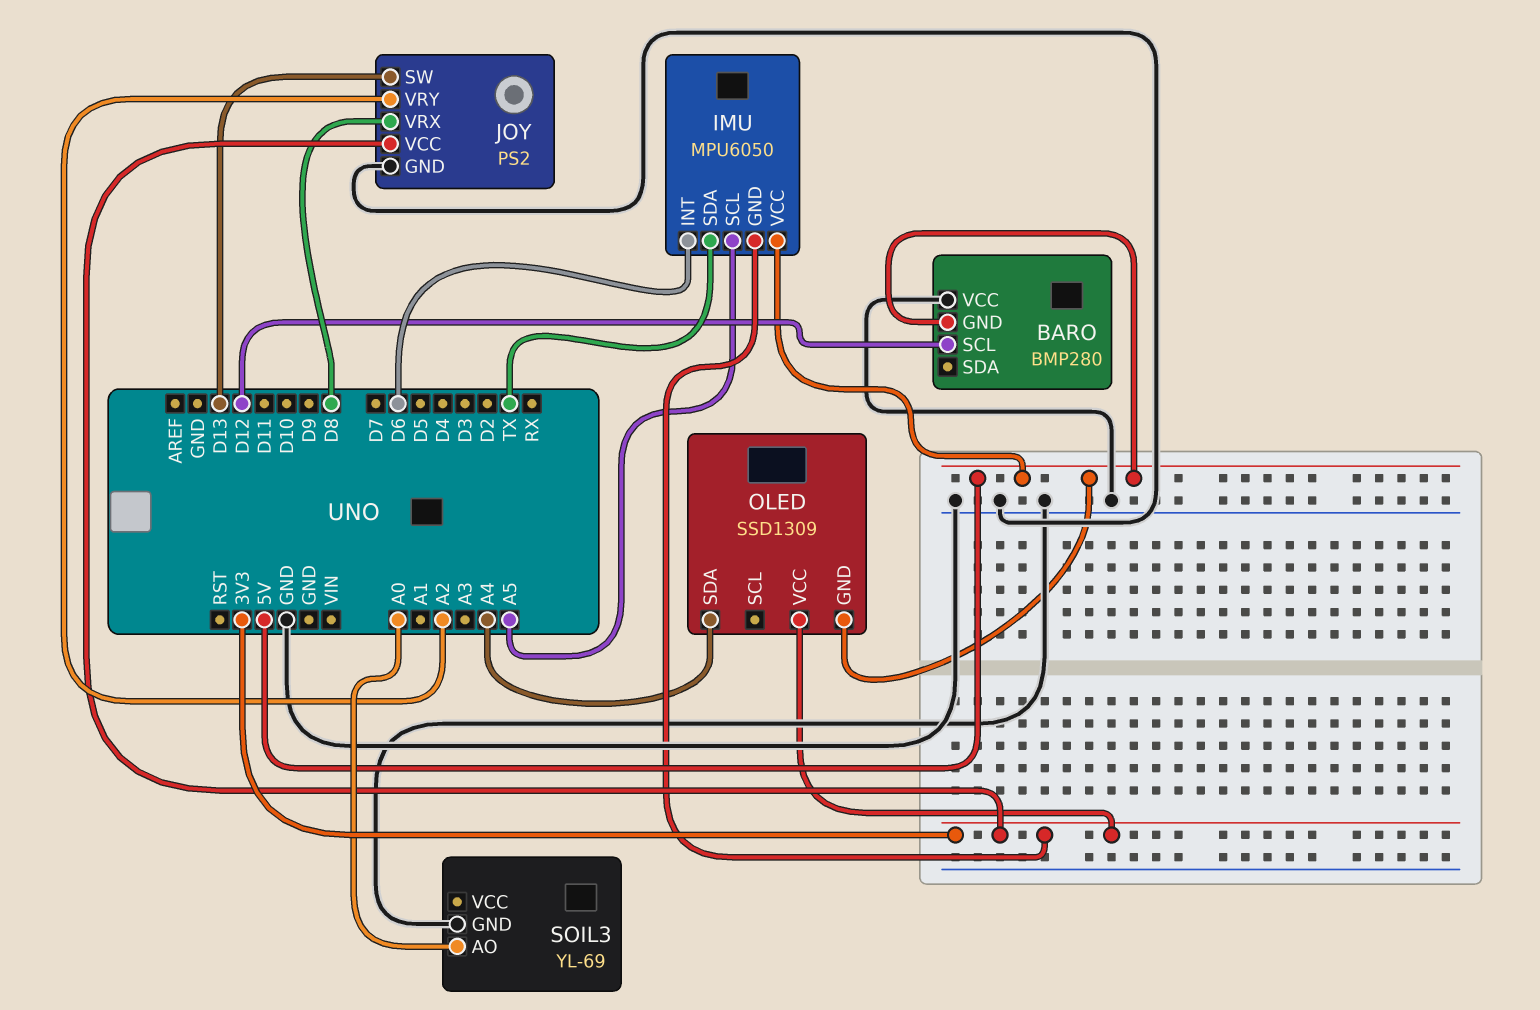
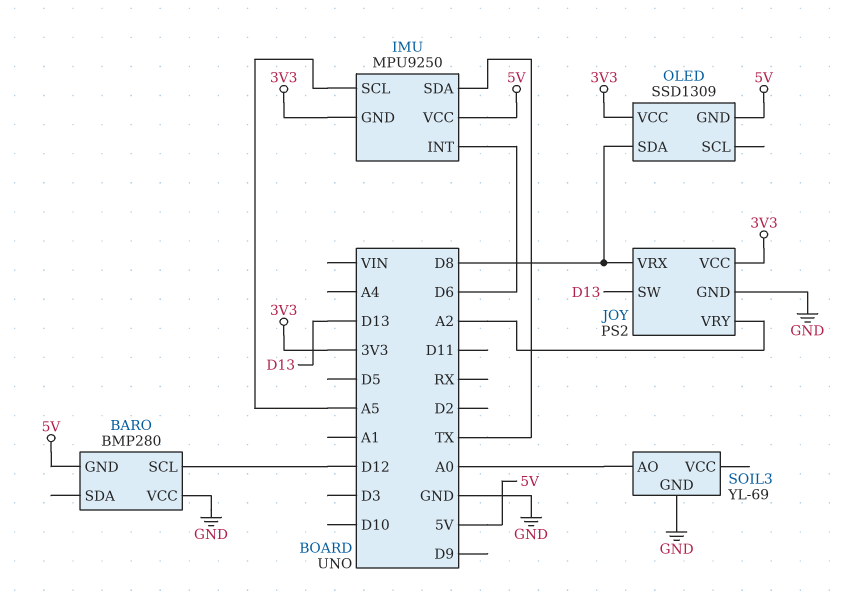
IMU: MPU6050 -> MPU9250
OLED pin SDA: A4 -> D8

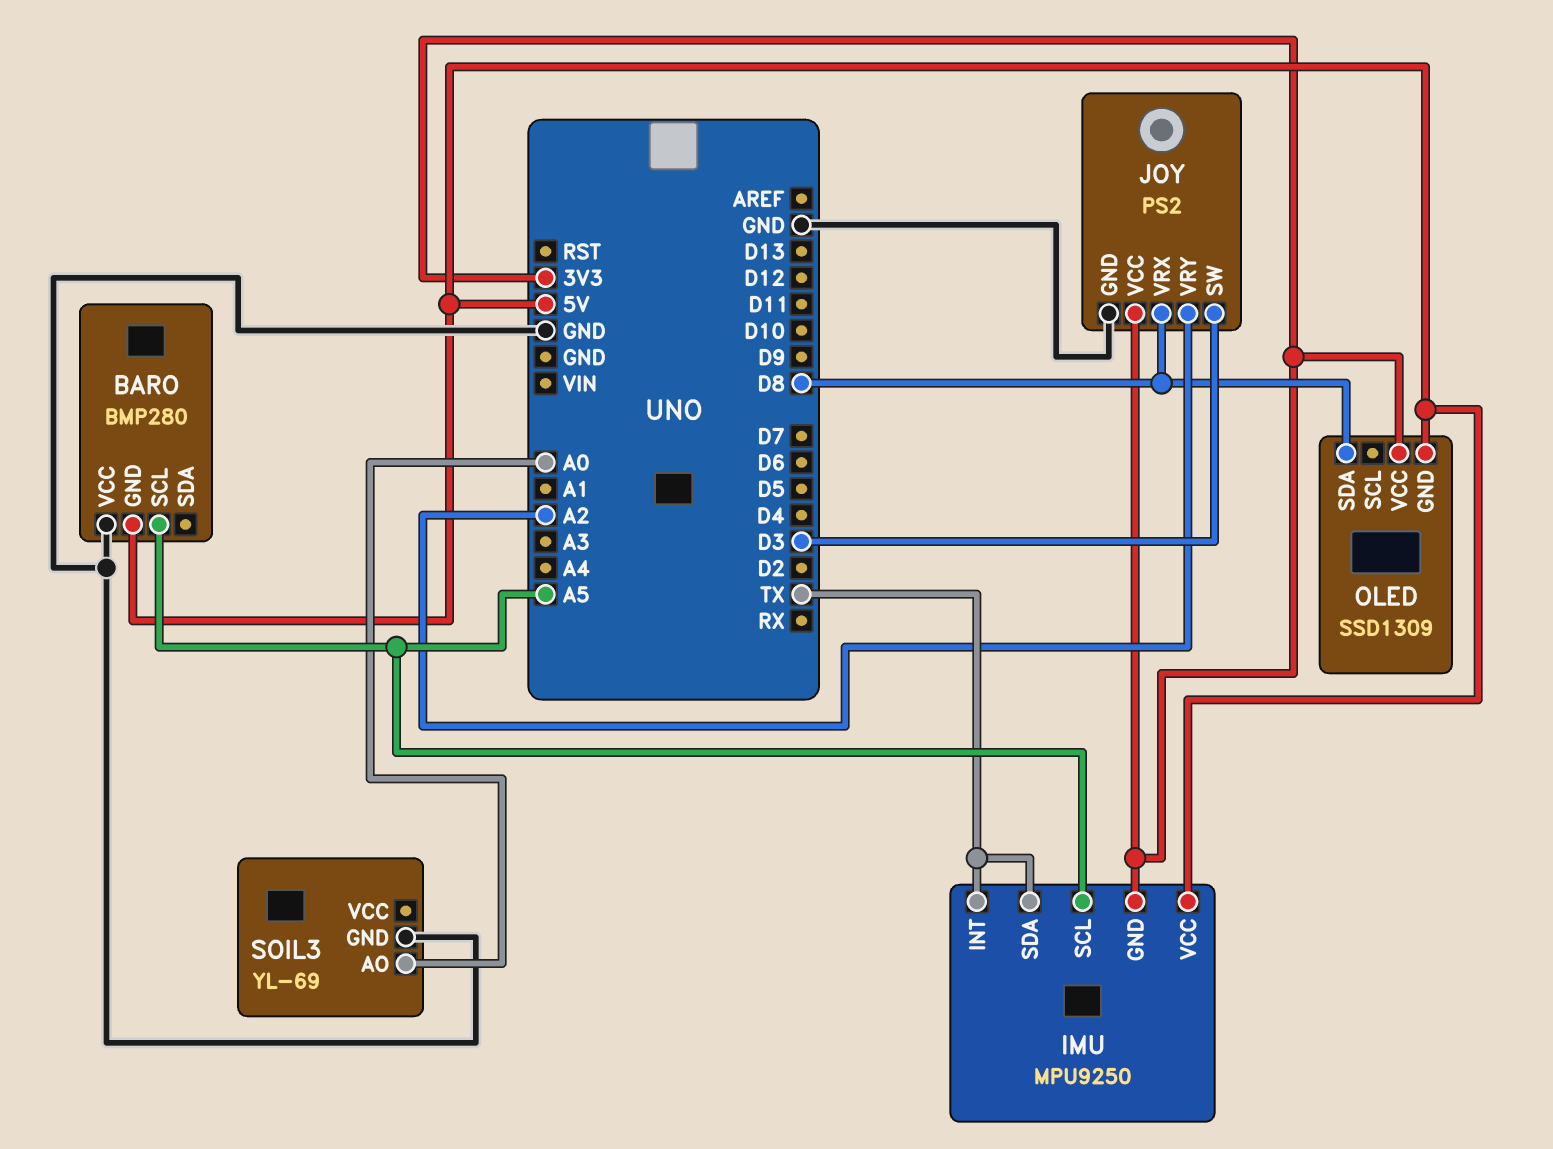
BARO pin SCL: D12 -> A5
IMU pin INT: D6 -> TX
JOY pin SW: D13 -> D3

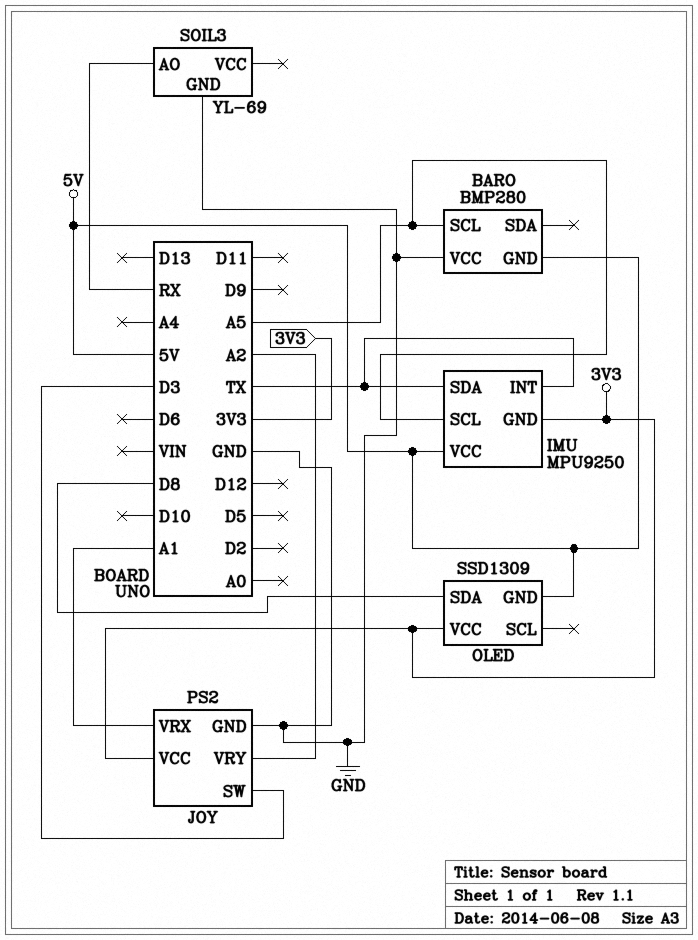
JOY pin VRX: D8 -> A1
SOIL3 pin AO: A0 -> RX

